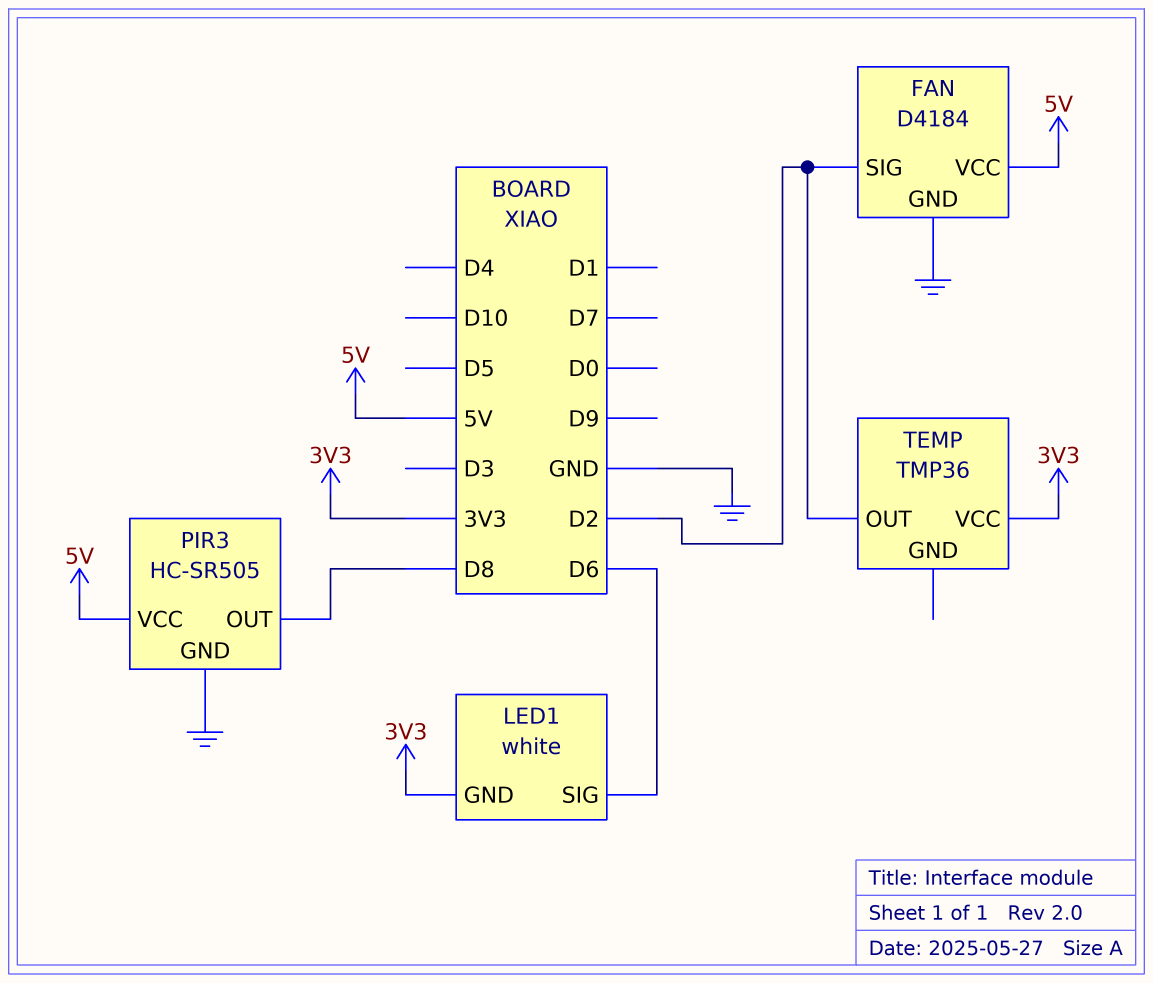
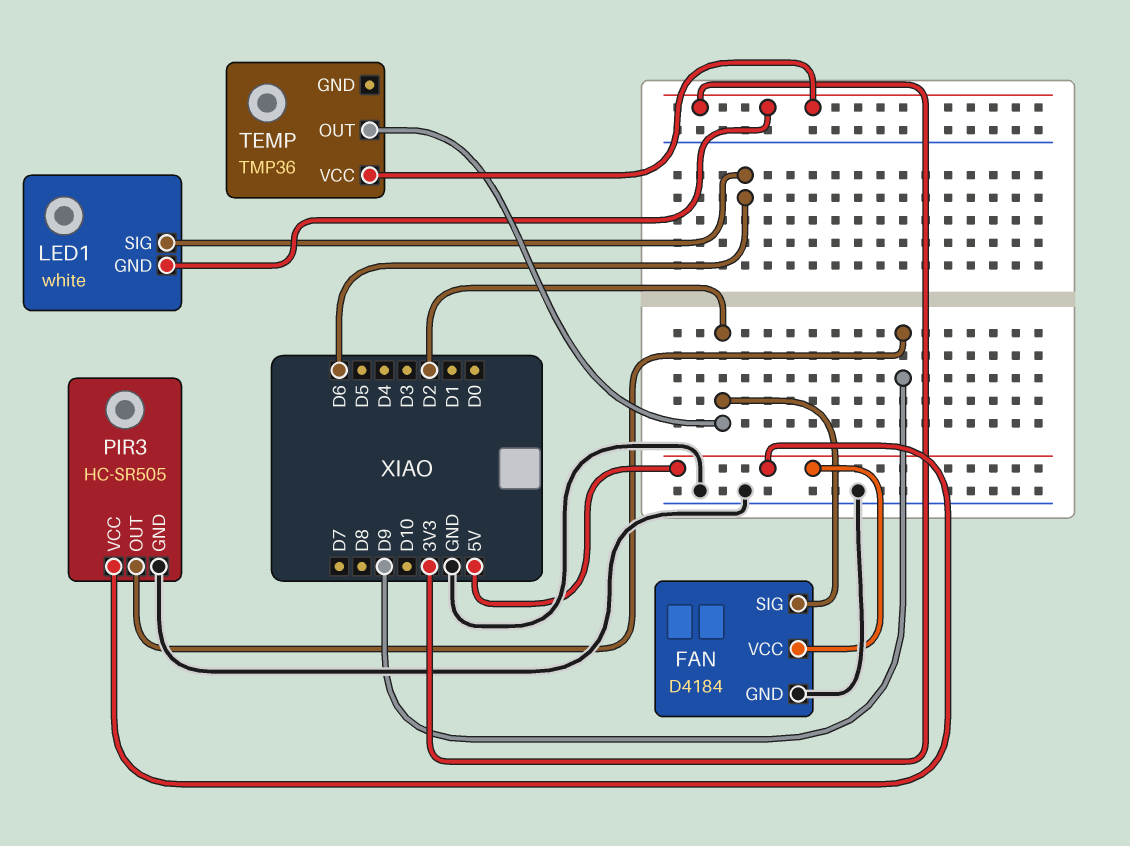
PIR3 pin OUT: D8 -> D9

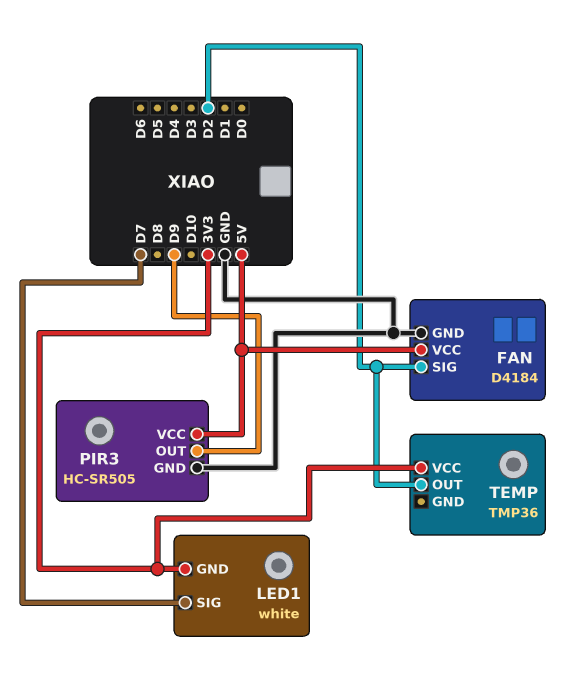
LED1 pin SIG: D6 -> D7

